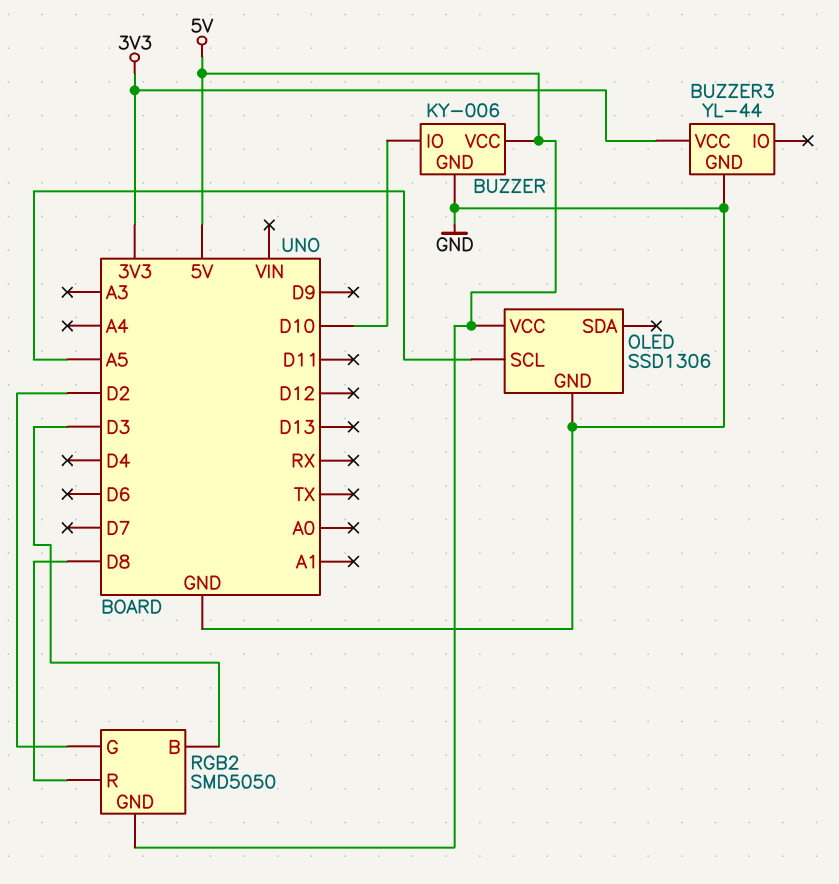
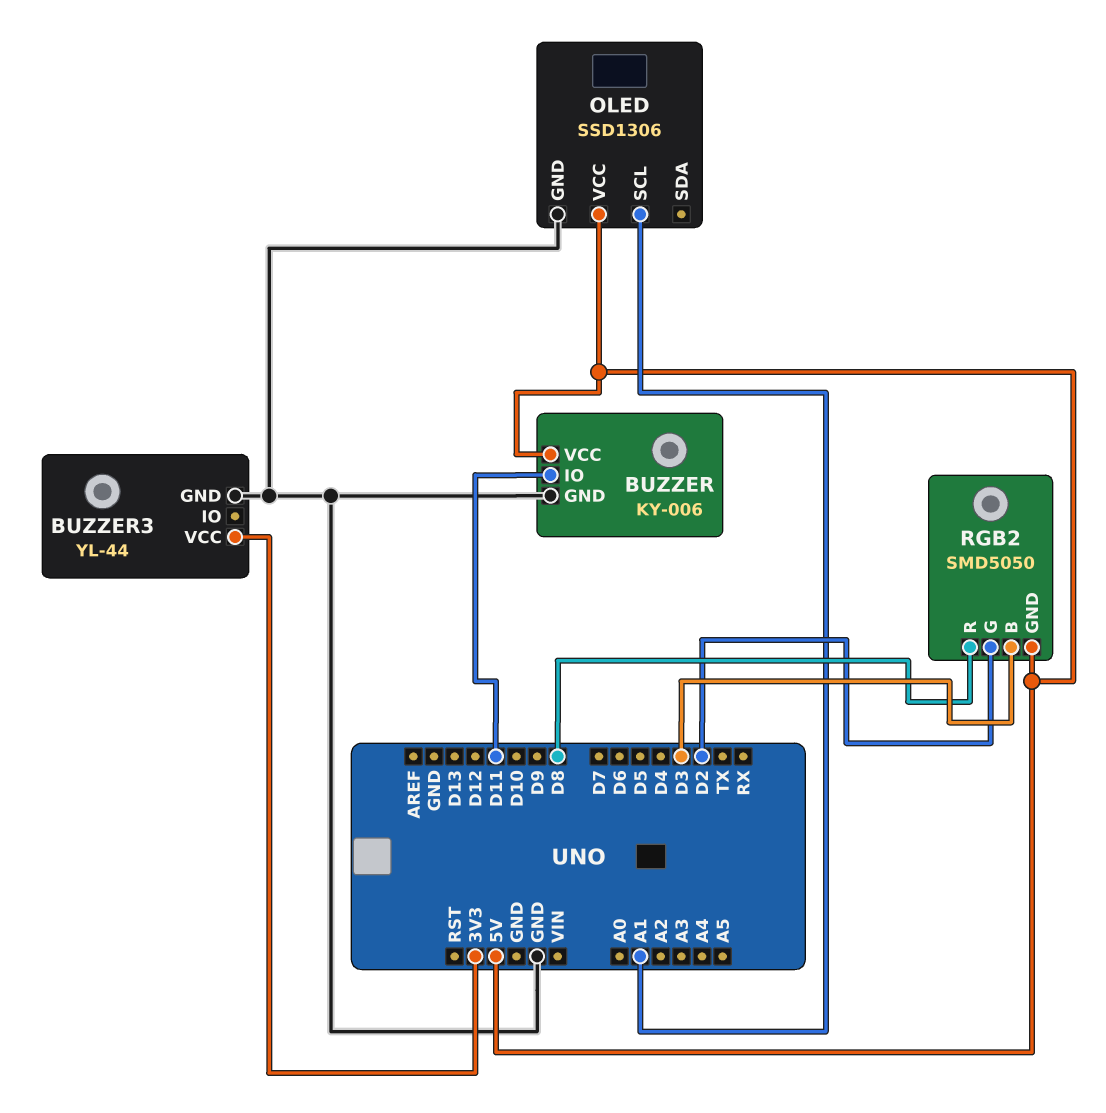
BUZZER pin IO: D10 -> D11
OLED pin SCL: A5 -> A1

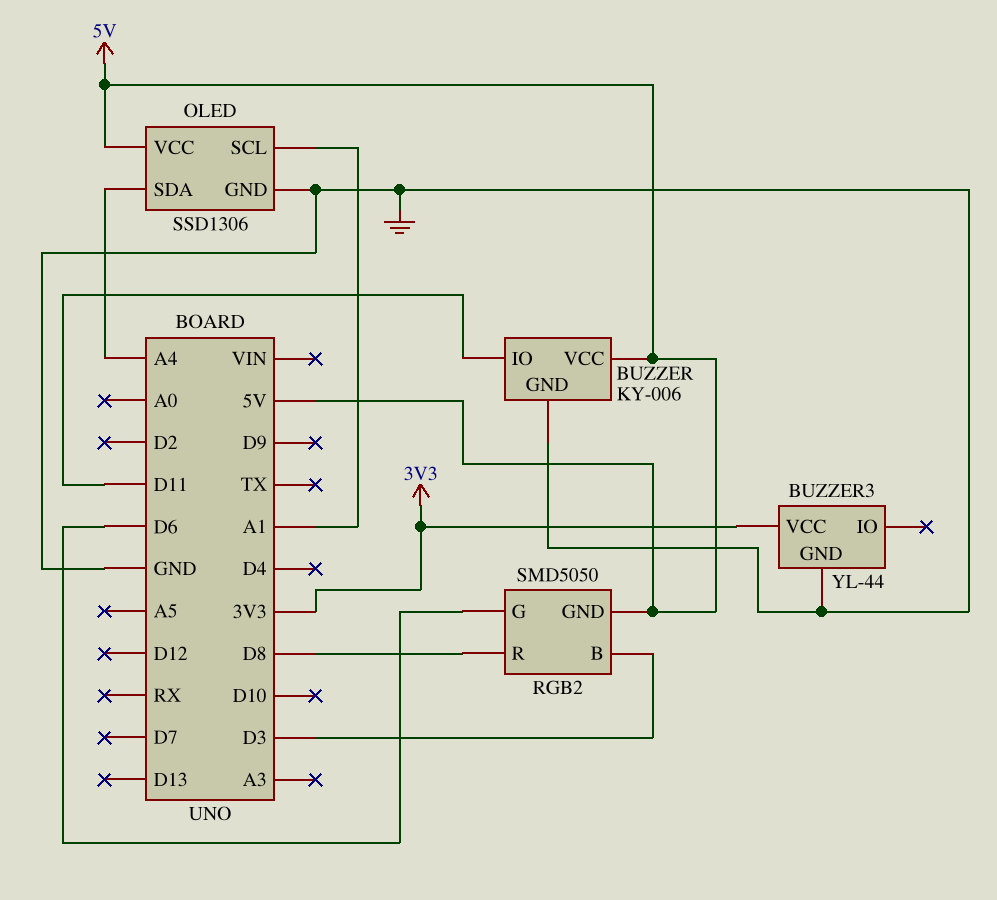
OLED pin SDA: none -> A4
RGB2 pin G: D2 -> D6

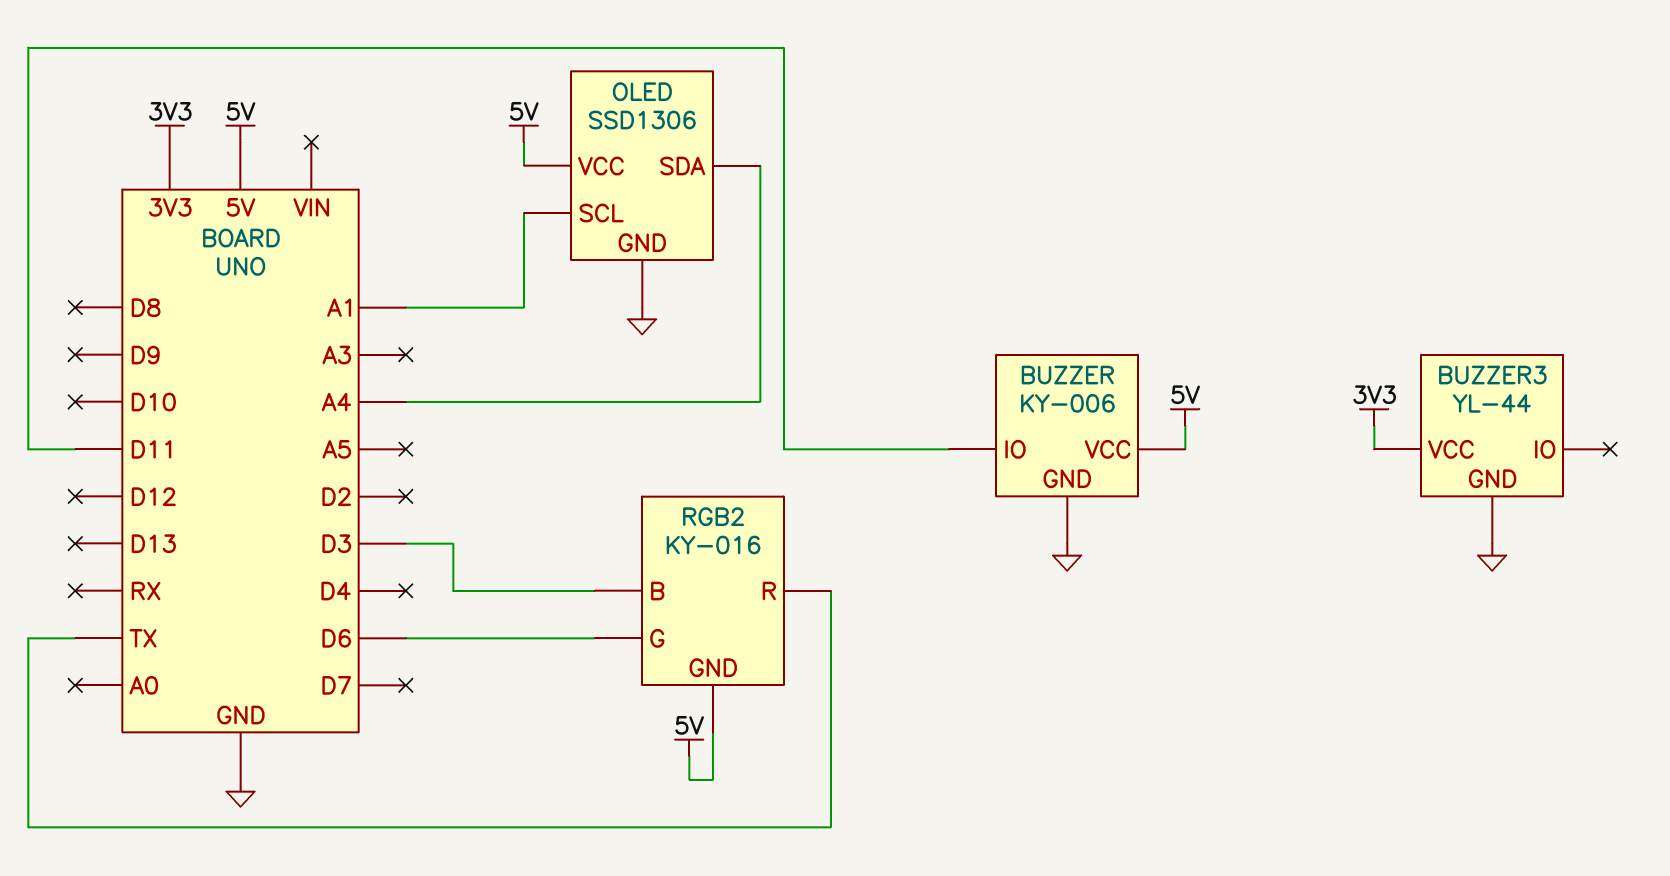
RGB2: SMD5050 -> KY-016
RGB2 pin R: D8 -> TX

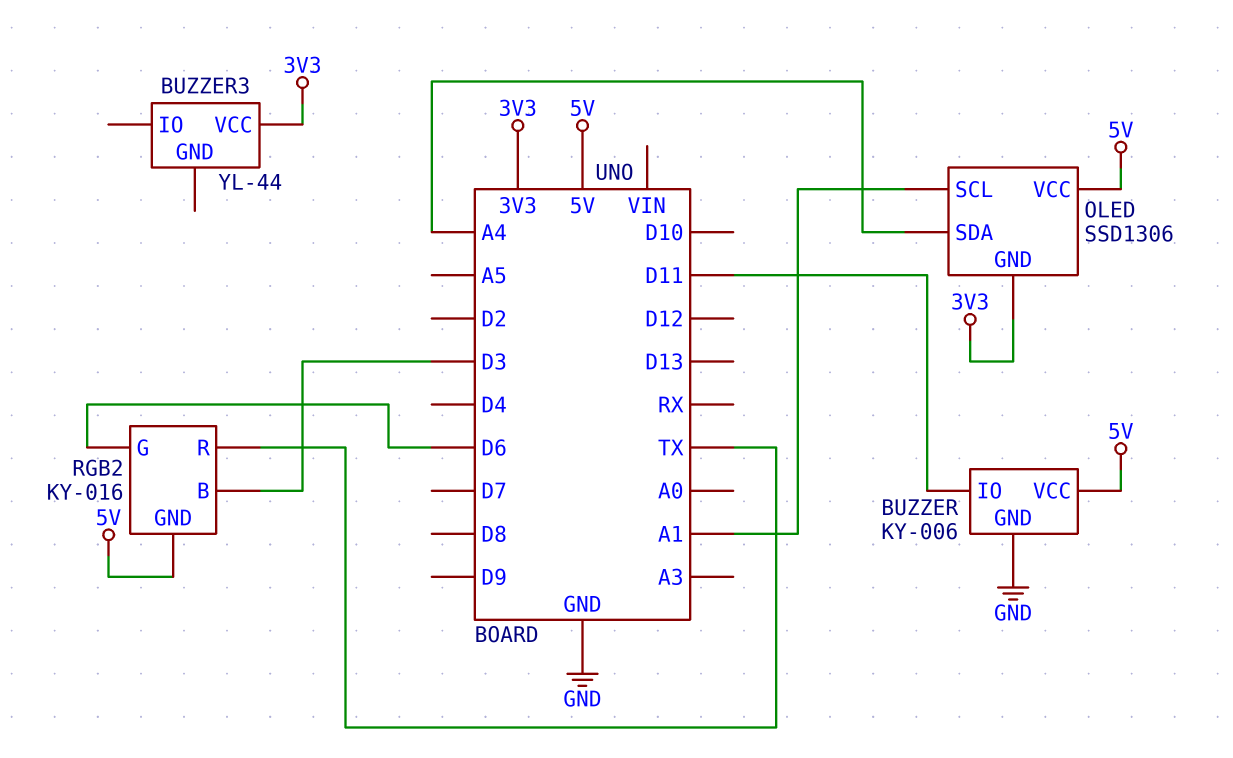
BUZZER3 pin GND: GND -> none
OLED pin GND: GND -> 3V3

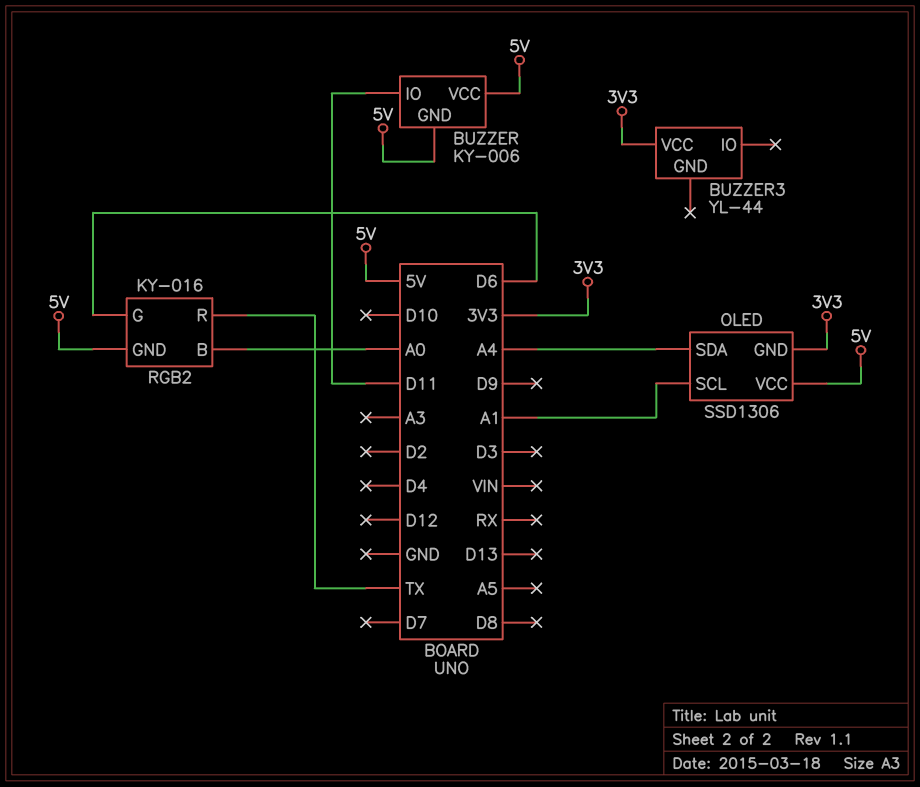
BUZZER pin GND: GND -> 5V
RGB2 pin B: D3 -> A0

